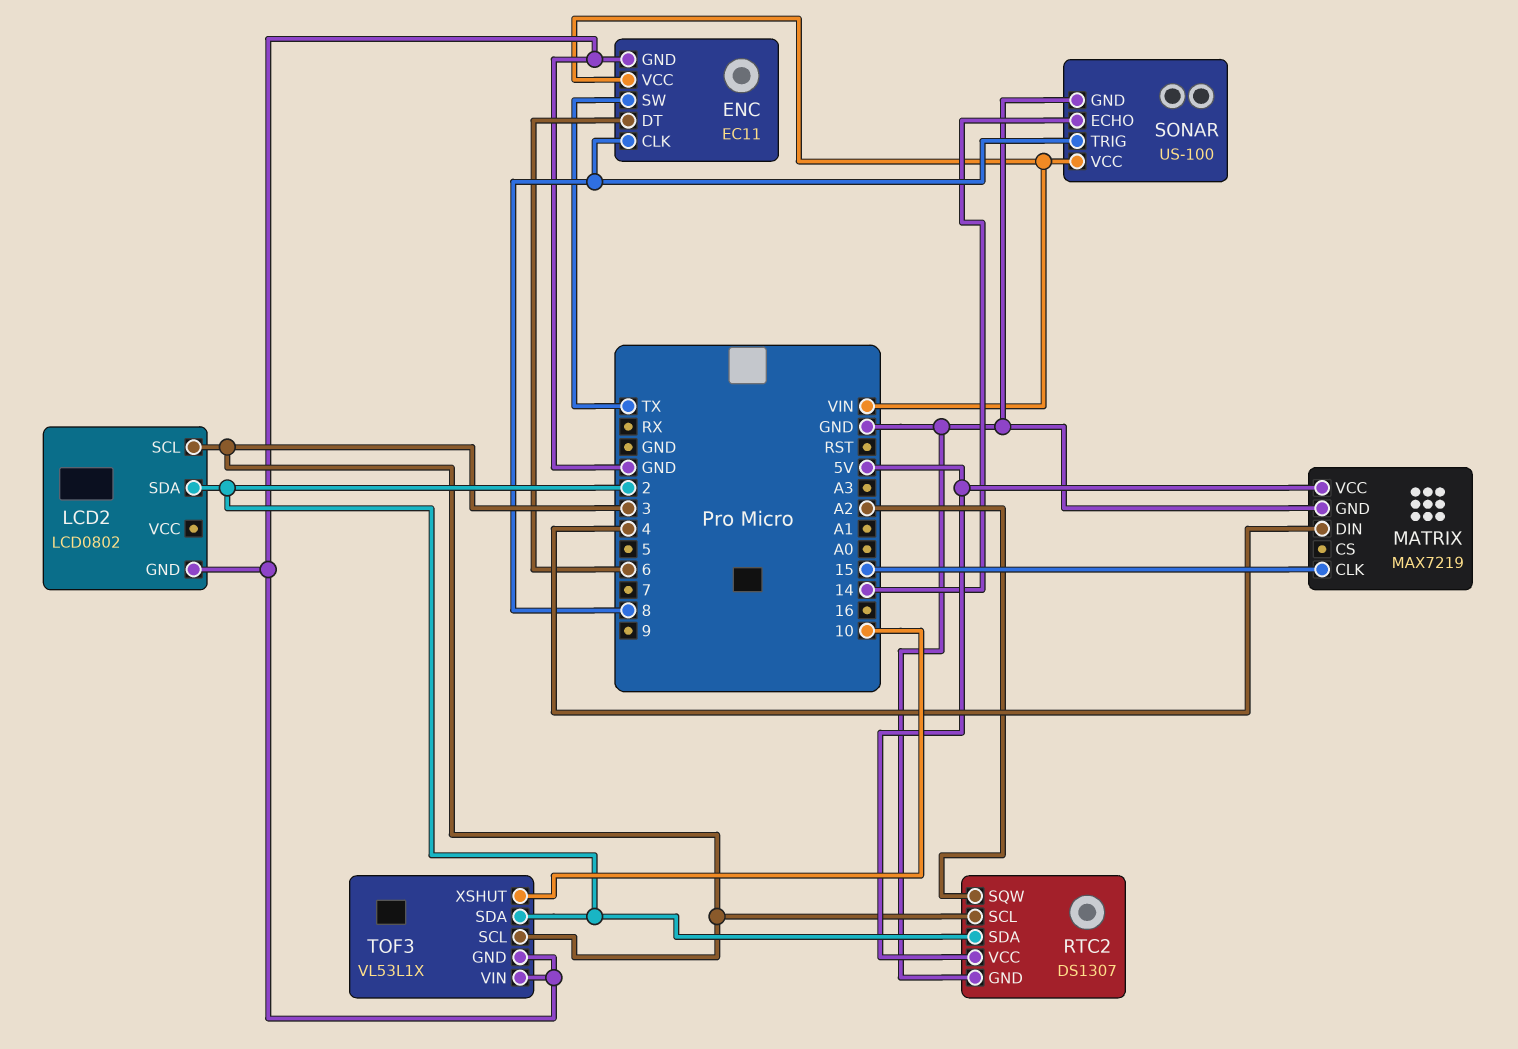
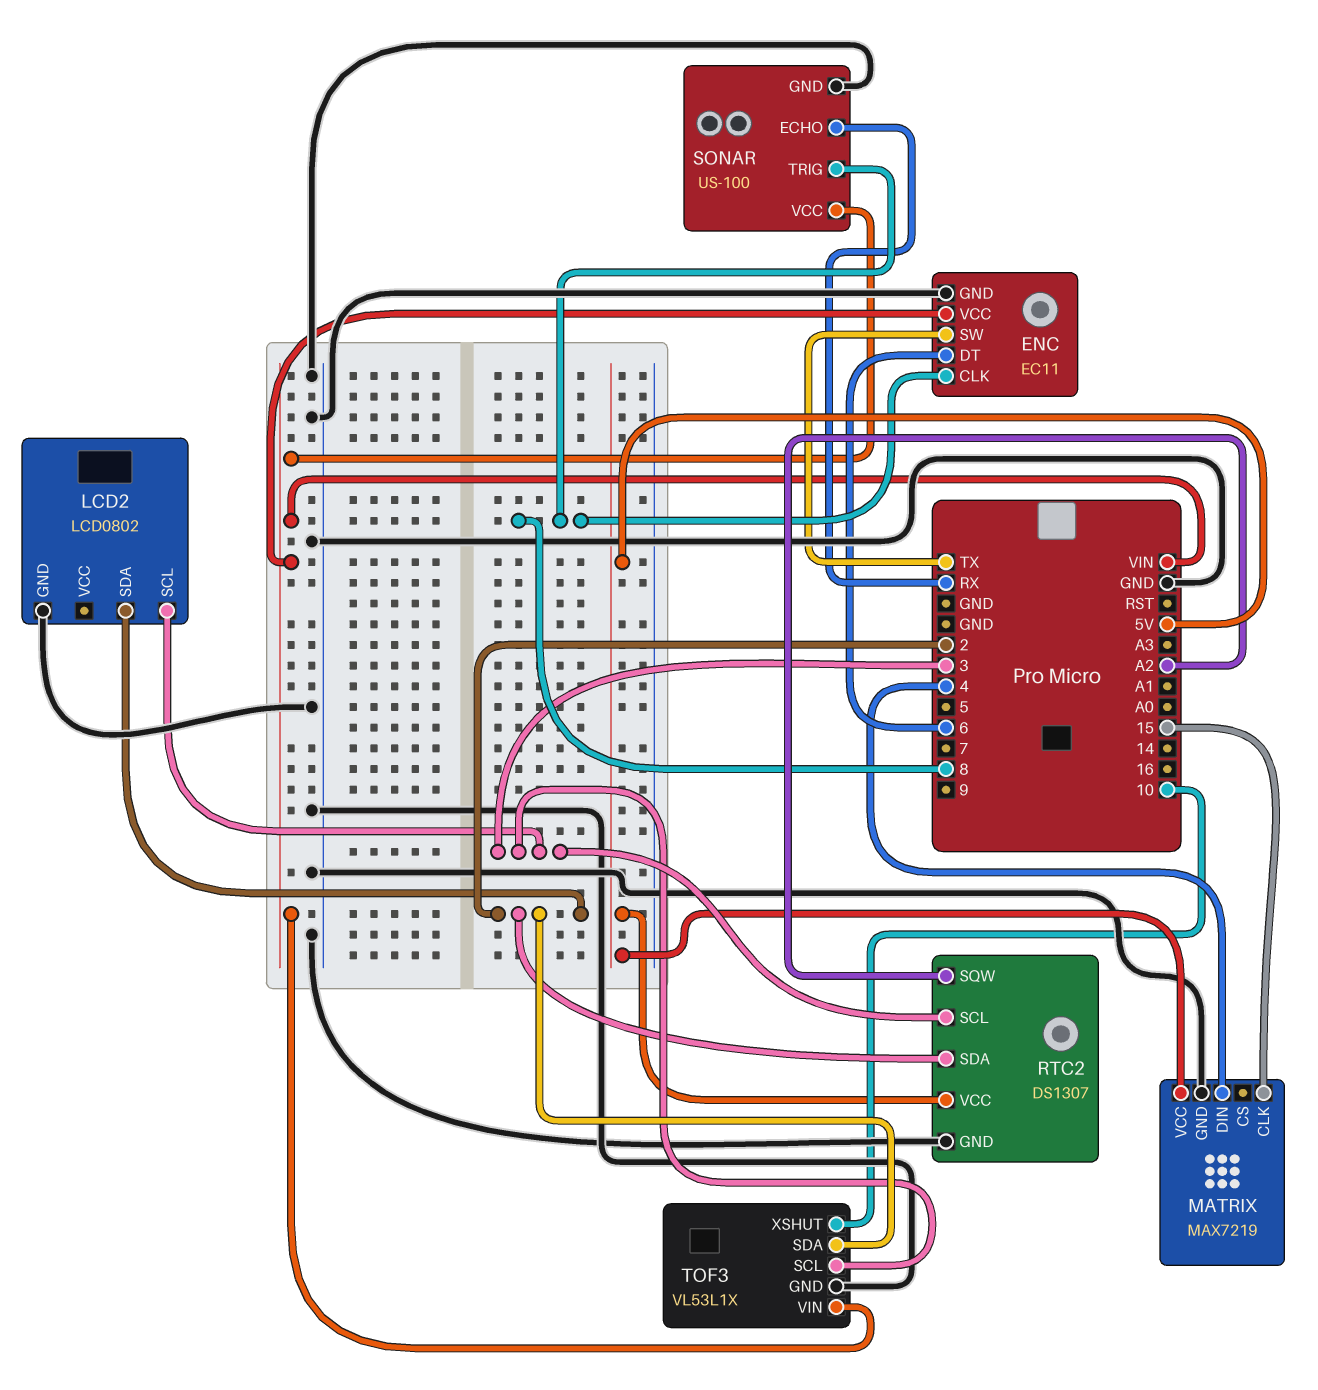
SONAR pin ECHO: 14 -> RX
TOF3 pin VIN: GND -> VIN

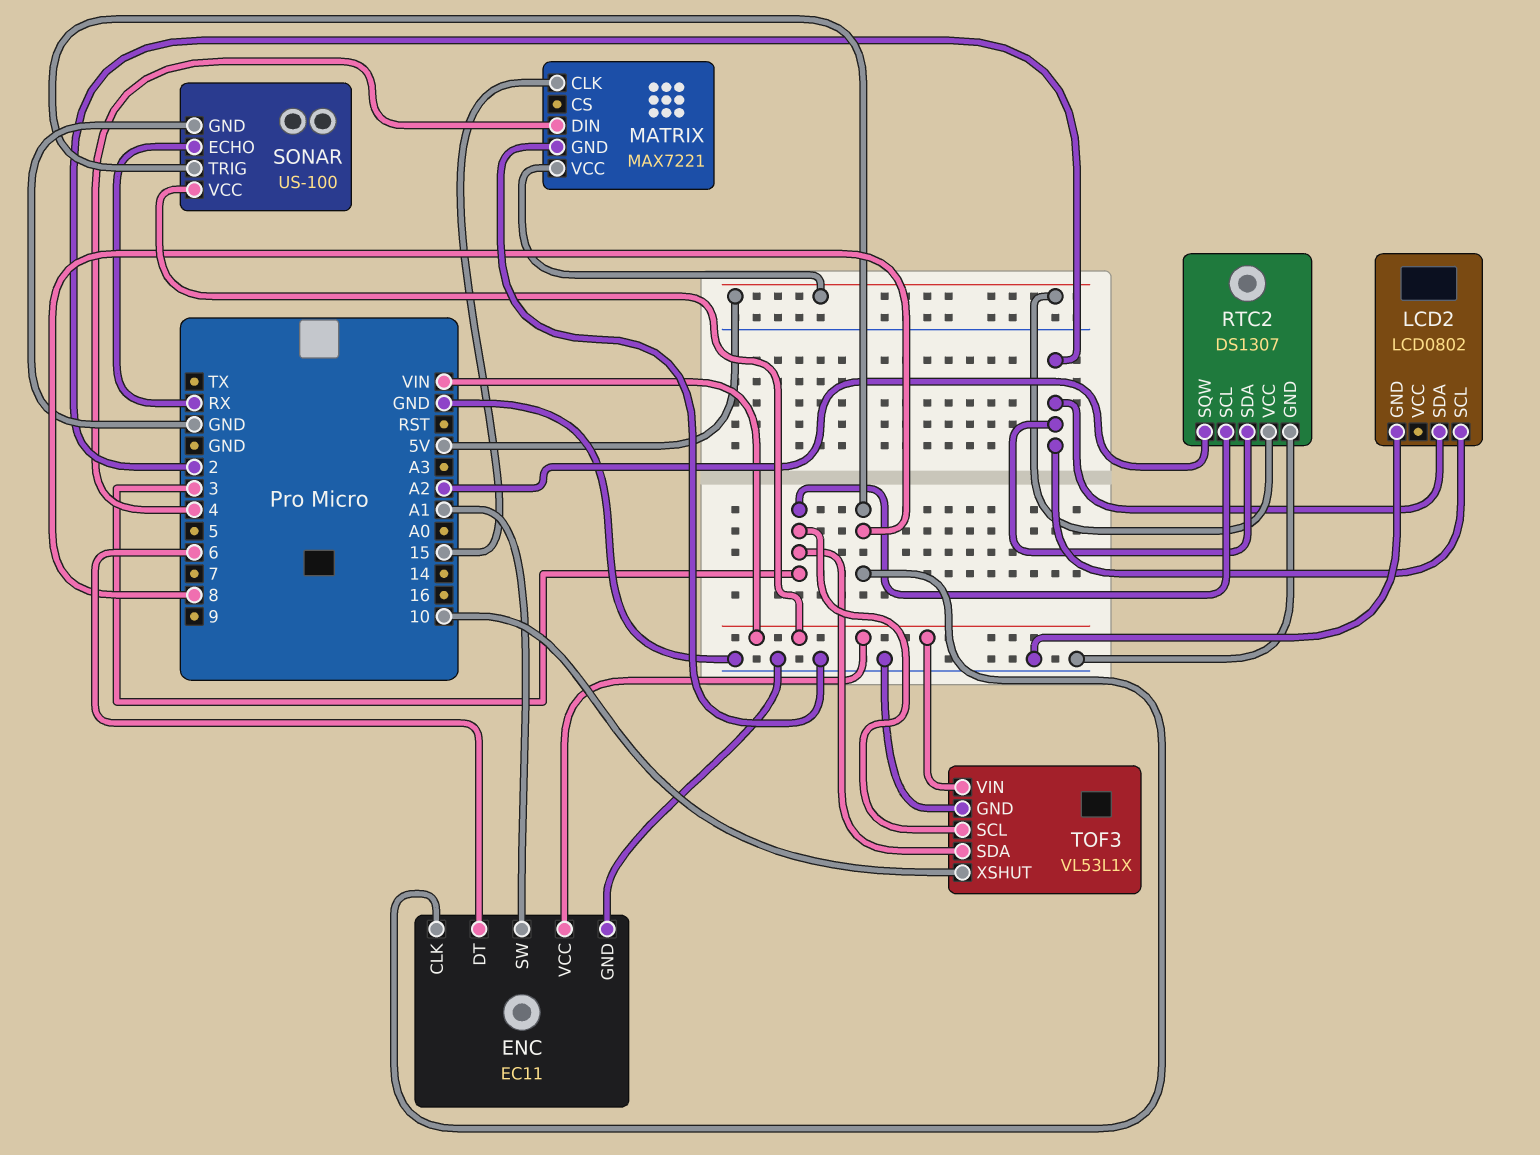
ENC pin SW: TX -> A1
LCD2 pin SCL: 3 -> 2
MATRIX: MAX7219 -> MAX7221
TOF3 pin SDA: 2 -> 3

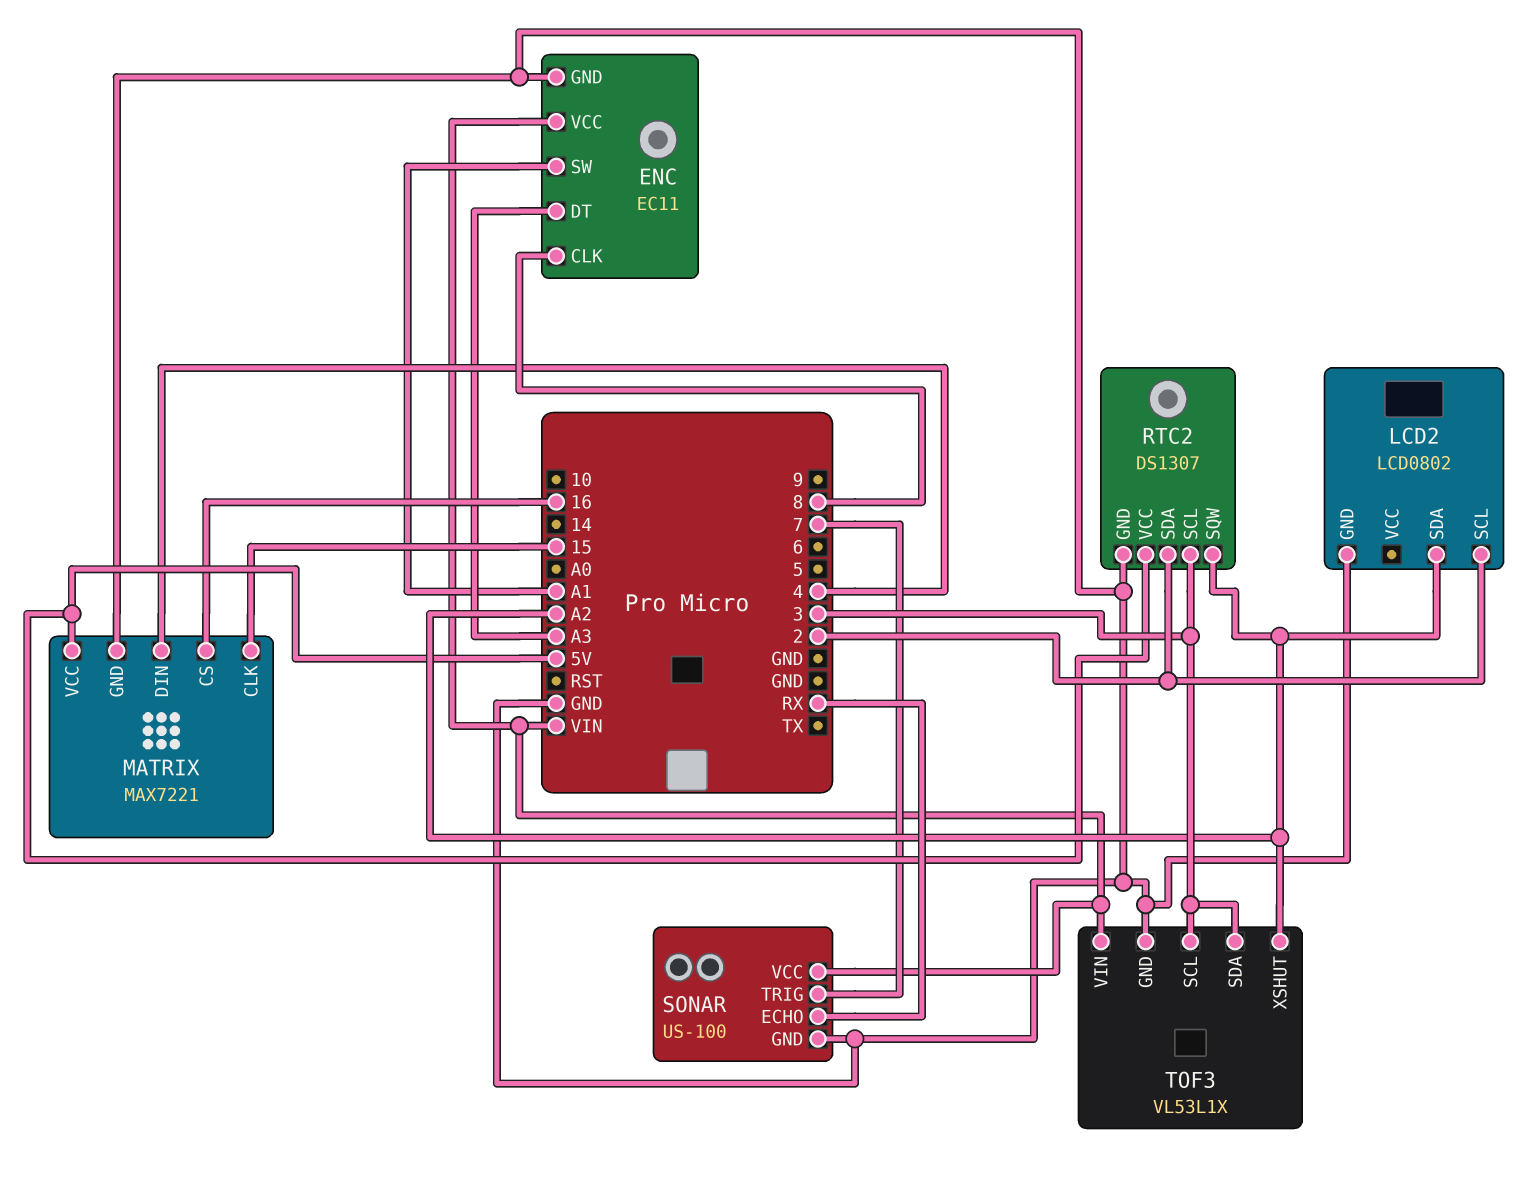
ENC pin DT: 6 -> A3
LCD2 pin SDA: 2 -> A2
MATRIX pin CS: none -> 16
SONAR pin TRIG: 8 -> 7
TOF3 pin XSHUT: 10 -> A2

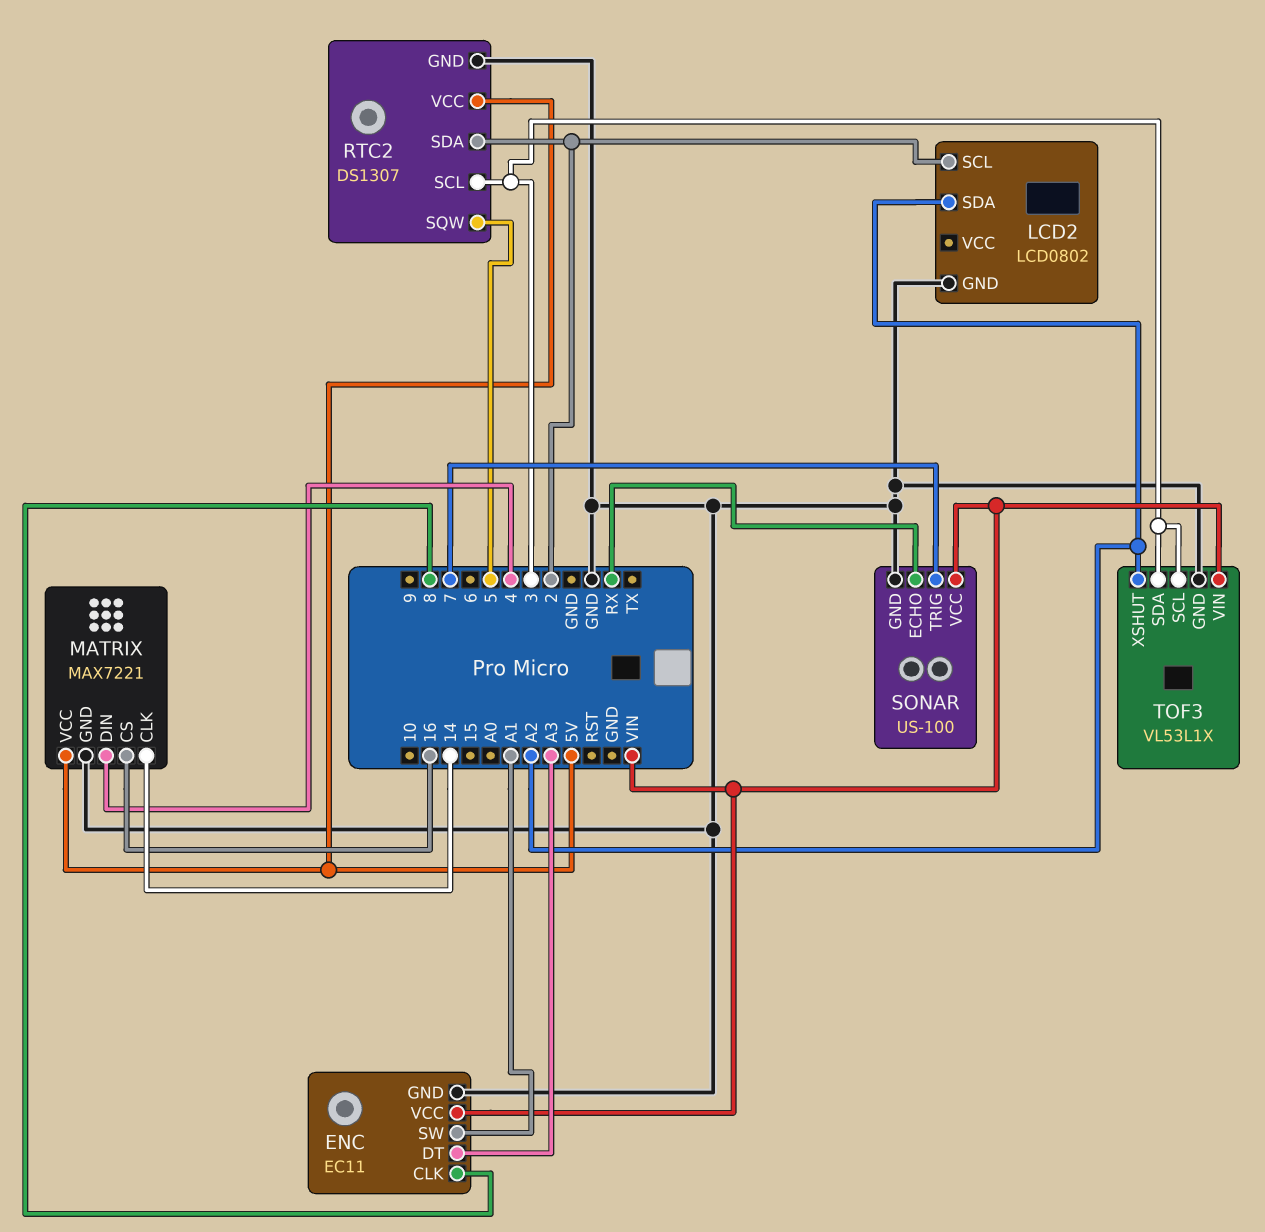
MATRIX pin CLK: 15 -> 14
RTC2 pin SQW: A2 -> 5

